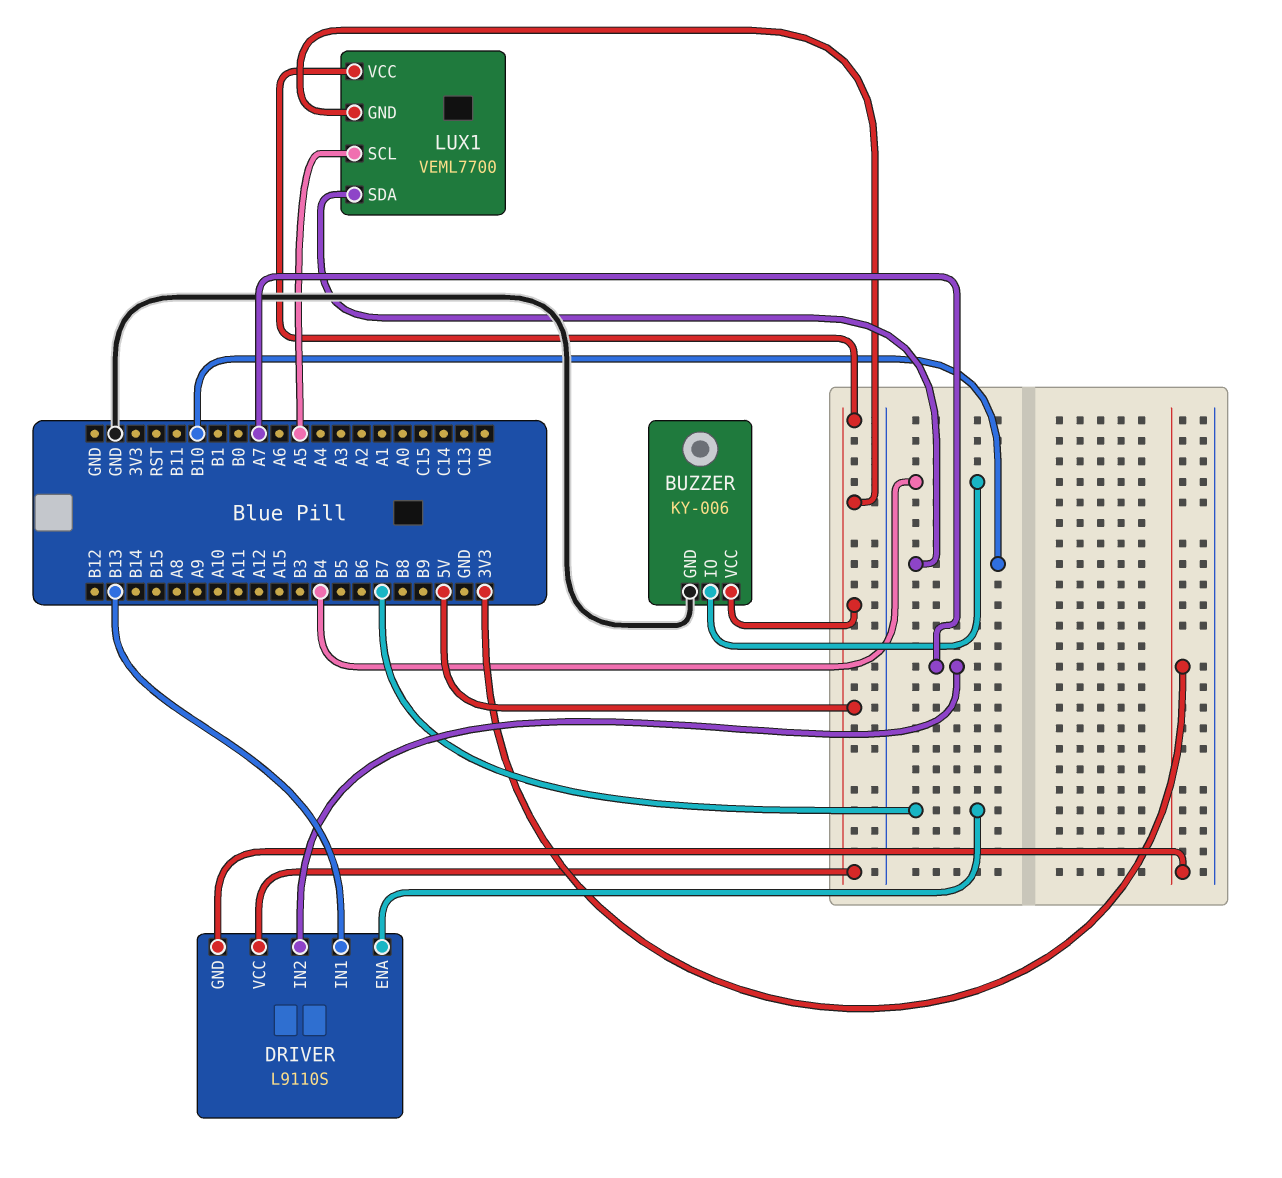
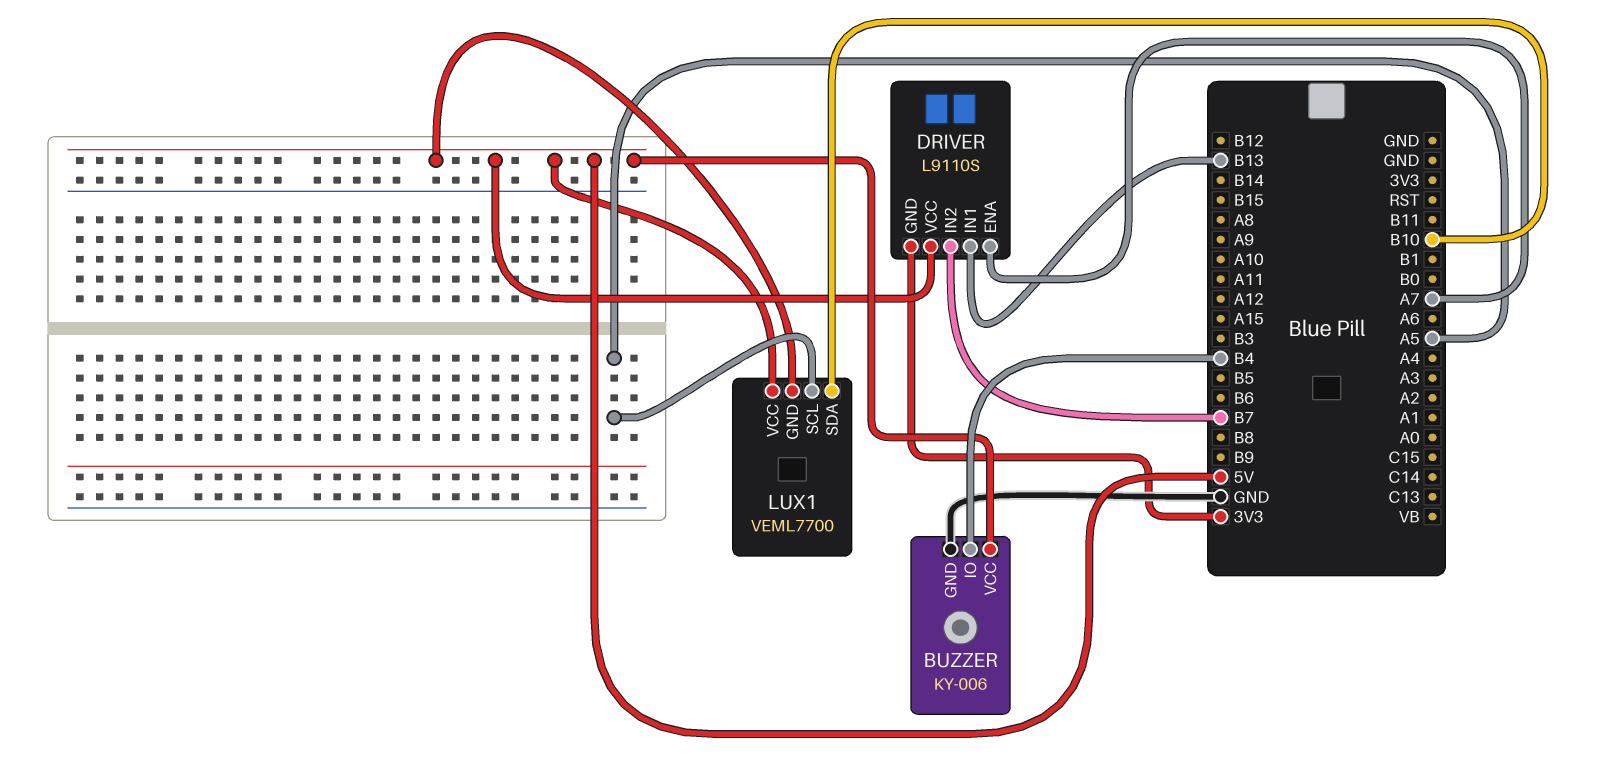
DRIVER pin ENA: B7 -> A7
DRIVER pin IN2: A7 -> B7

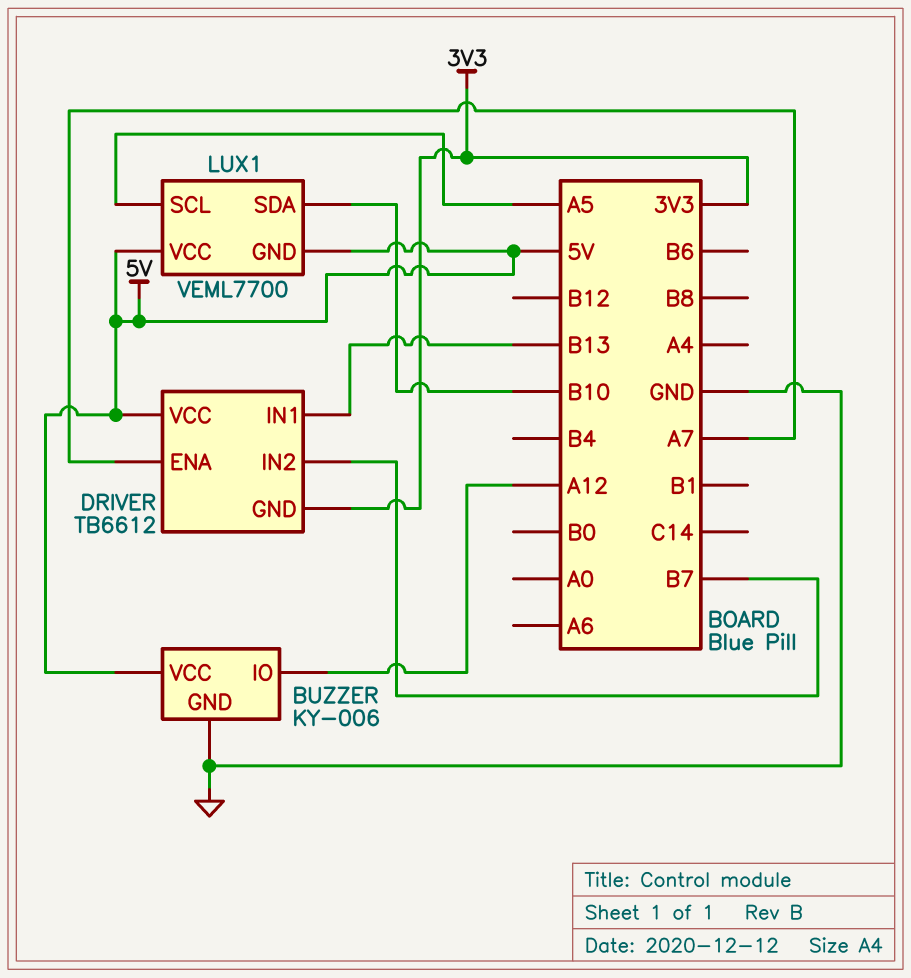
BUZZER pin IO: B4 -> A12
DRIVER: L9110S -> TB6612

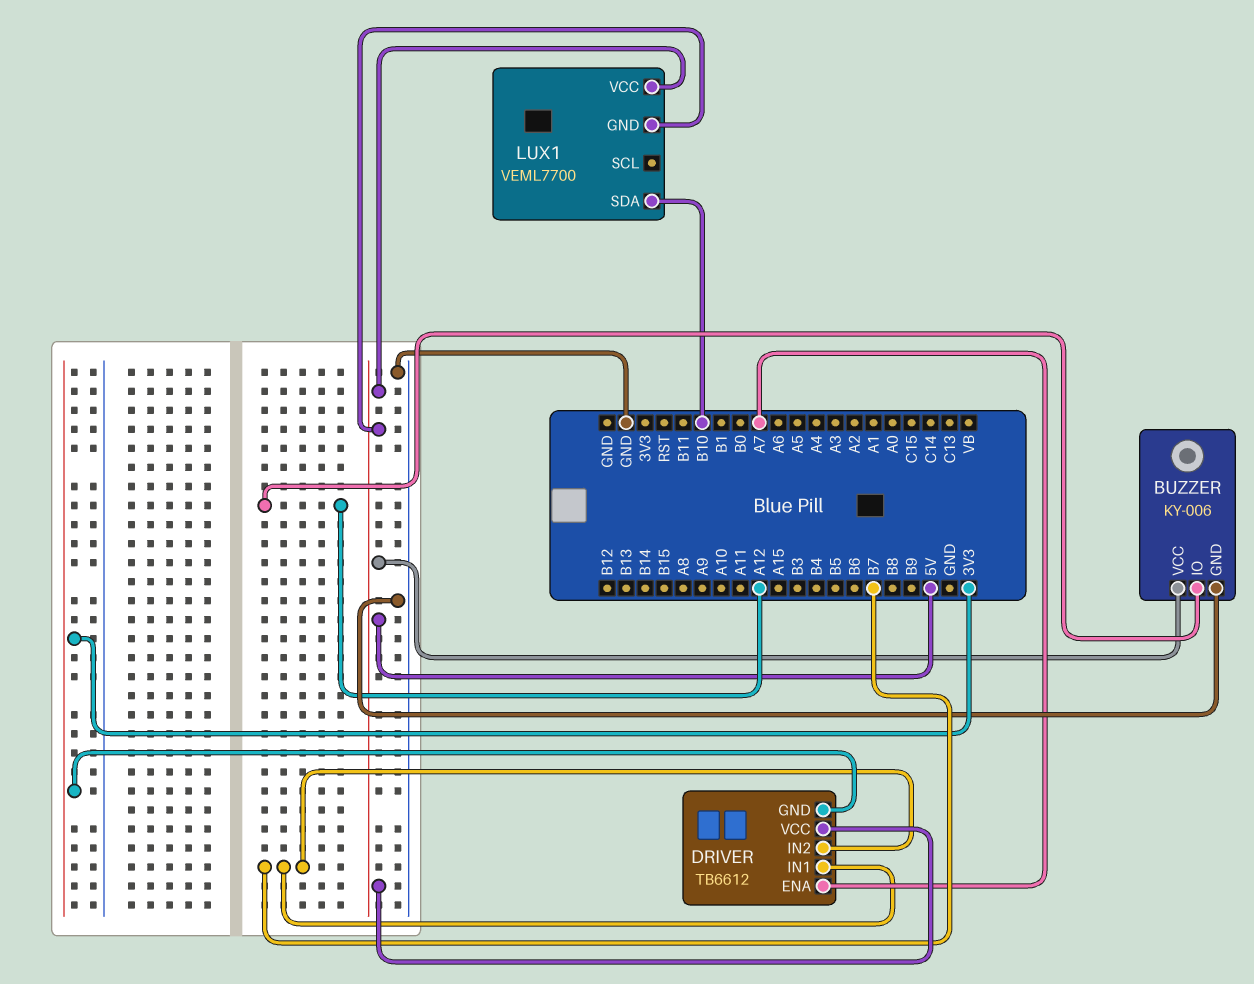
DRIVER pin IN1: B13 -> B7
LUX1 pin SCL: A5 -> none

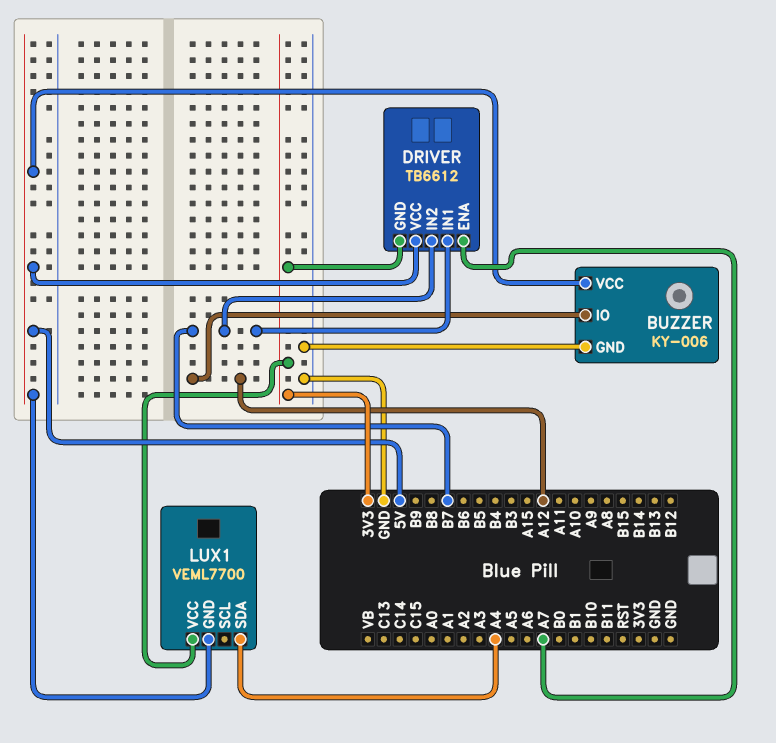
LUX1 pin SDA: B10 -> A4
LUX1 pin VCC: 5V -> 3V3

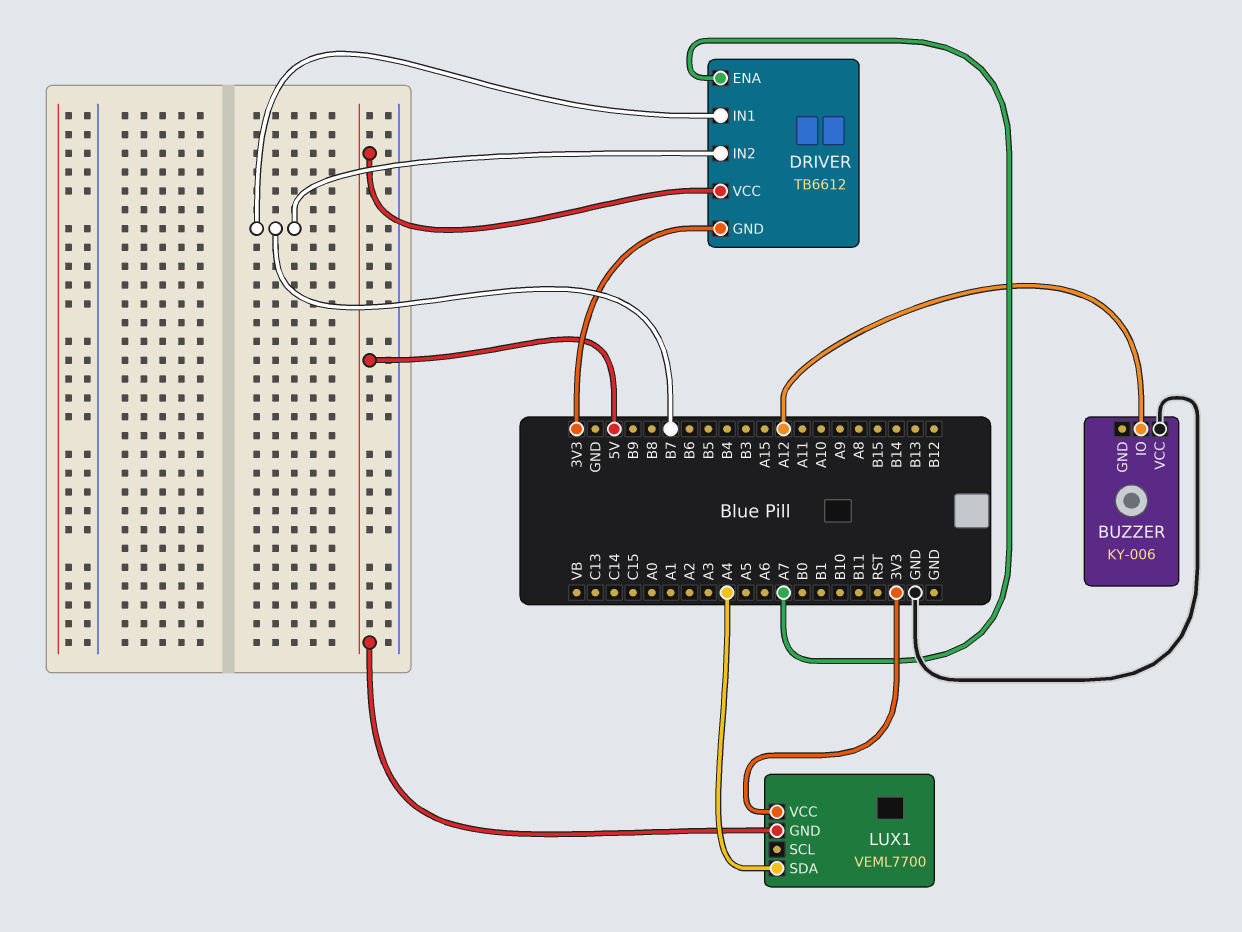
BUZZER pin GND: GND -> none
BUZZER pin VCC: 5V -> GND

